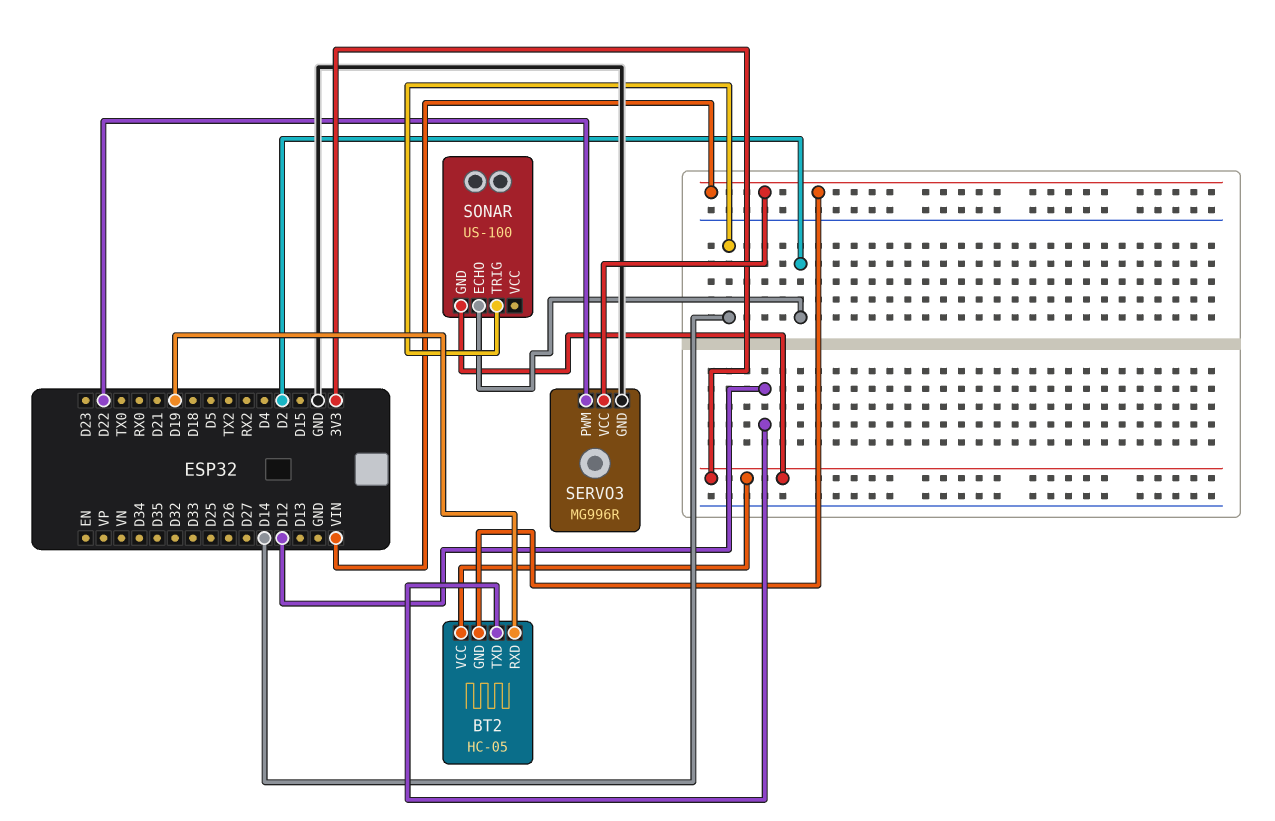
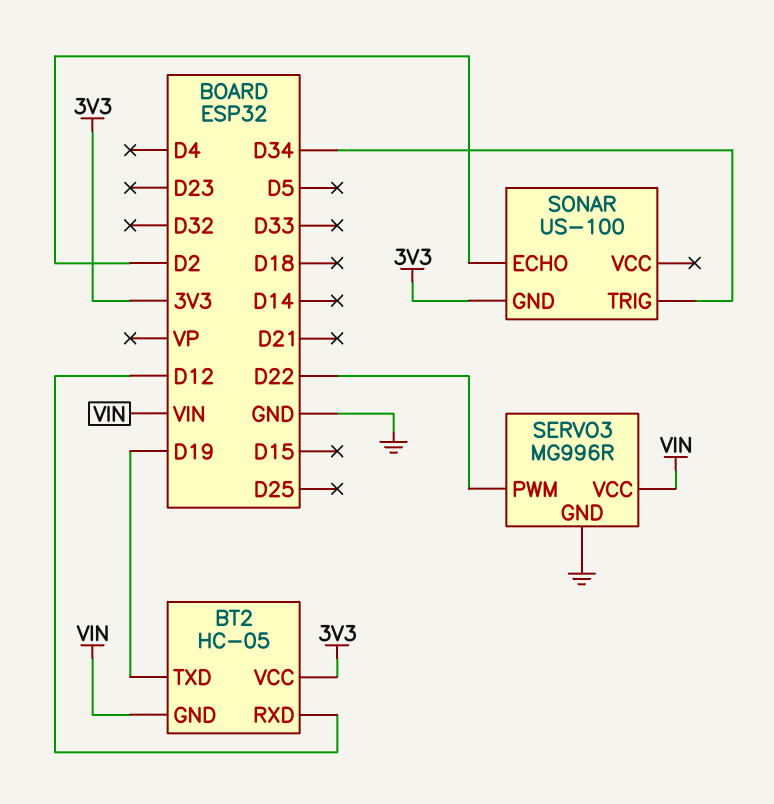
BT2 pin RXD: D19 -> D12
BT2 pin TXD: D12 -> D19
SONAR pin TRIG: D14 -> D34

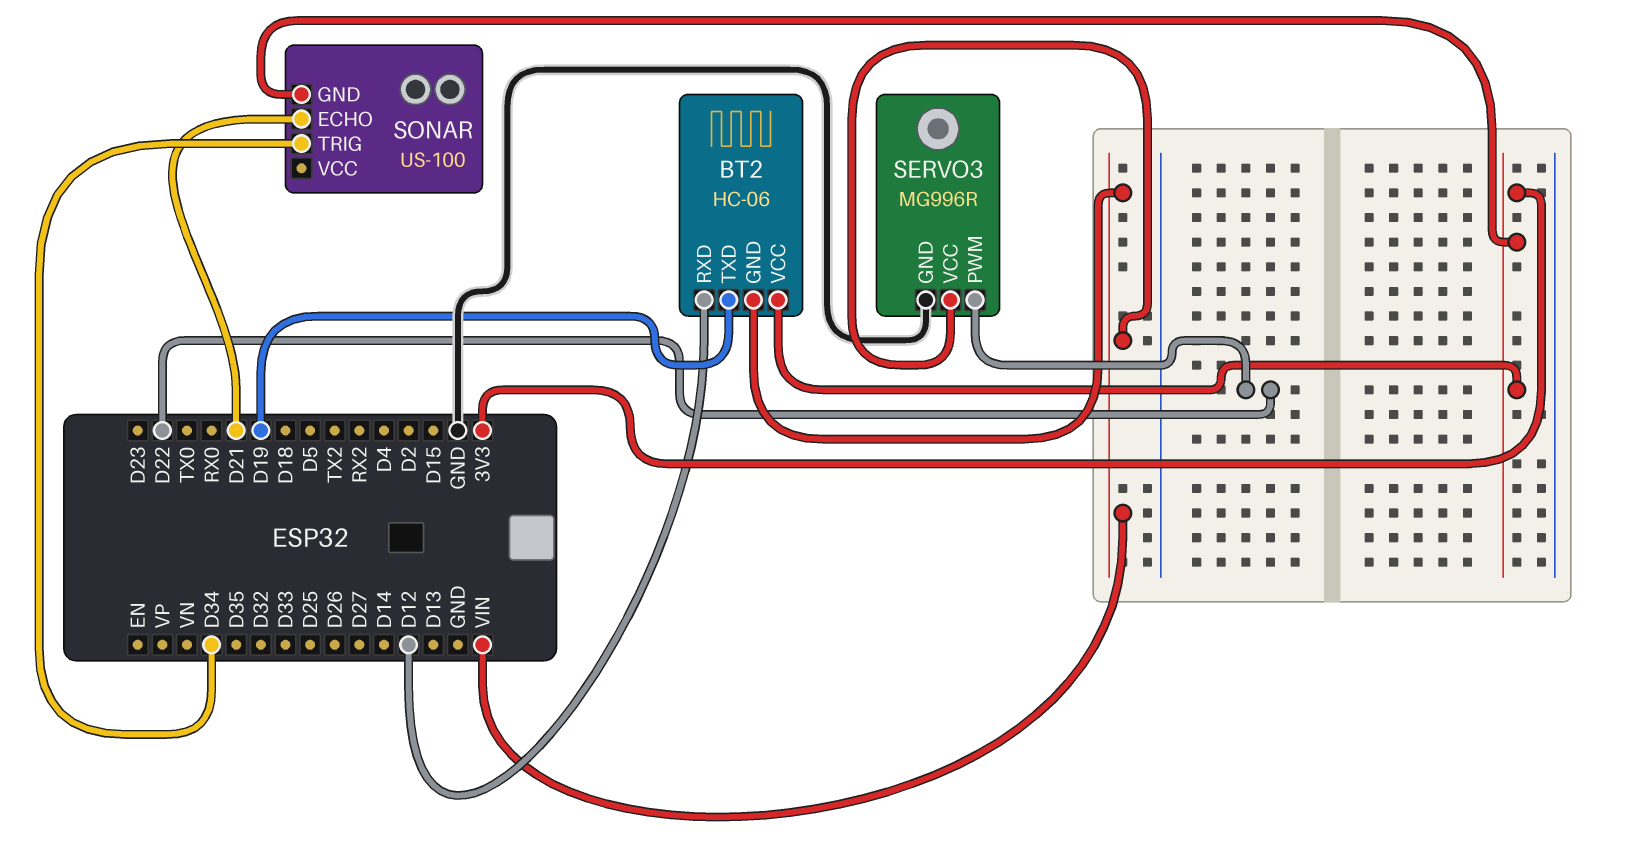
BT2: HC-05 -> HC-06
SONAR pin ECHO: D2 -> D21

